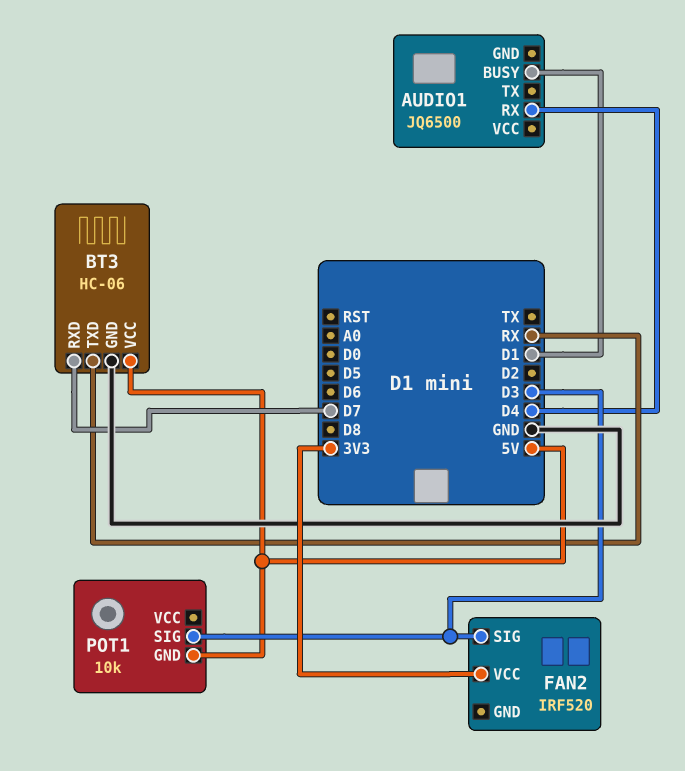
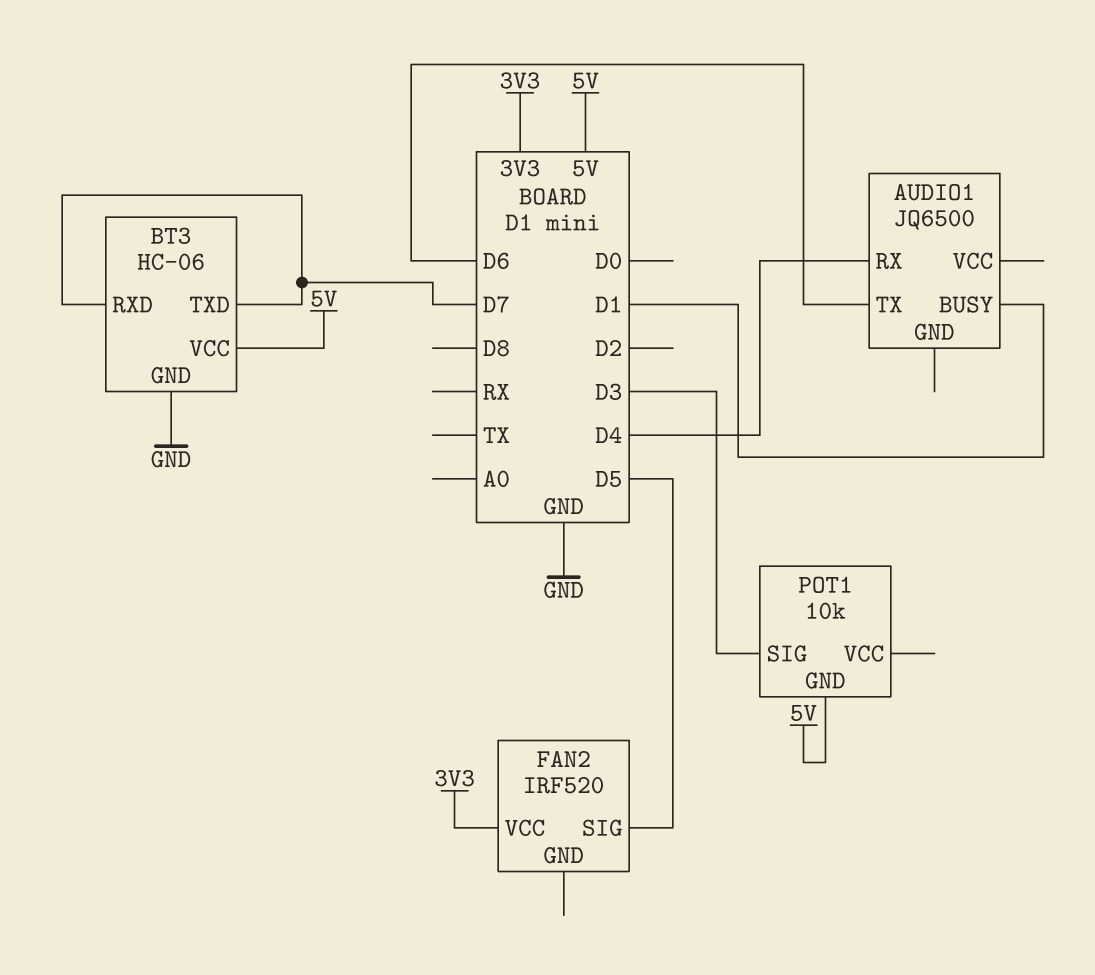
AUDIO1 pin TX: none -> D6
BT3 pin TXD: RX -> D7
FAN2 pin SIG: D3 -> D5

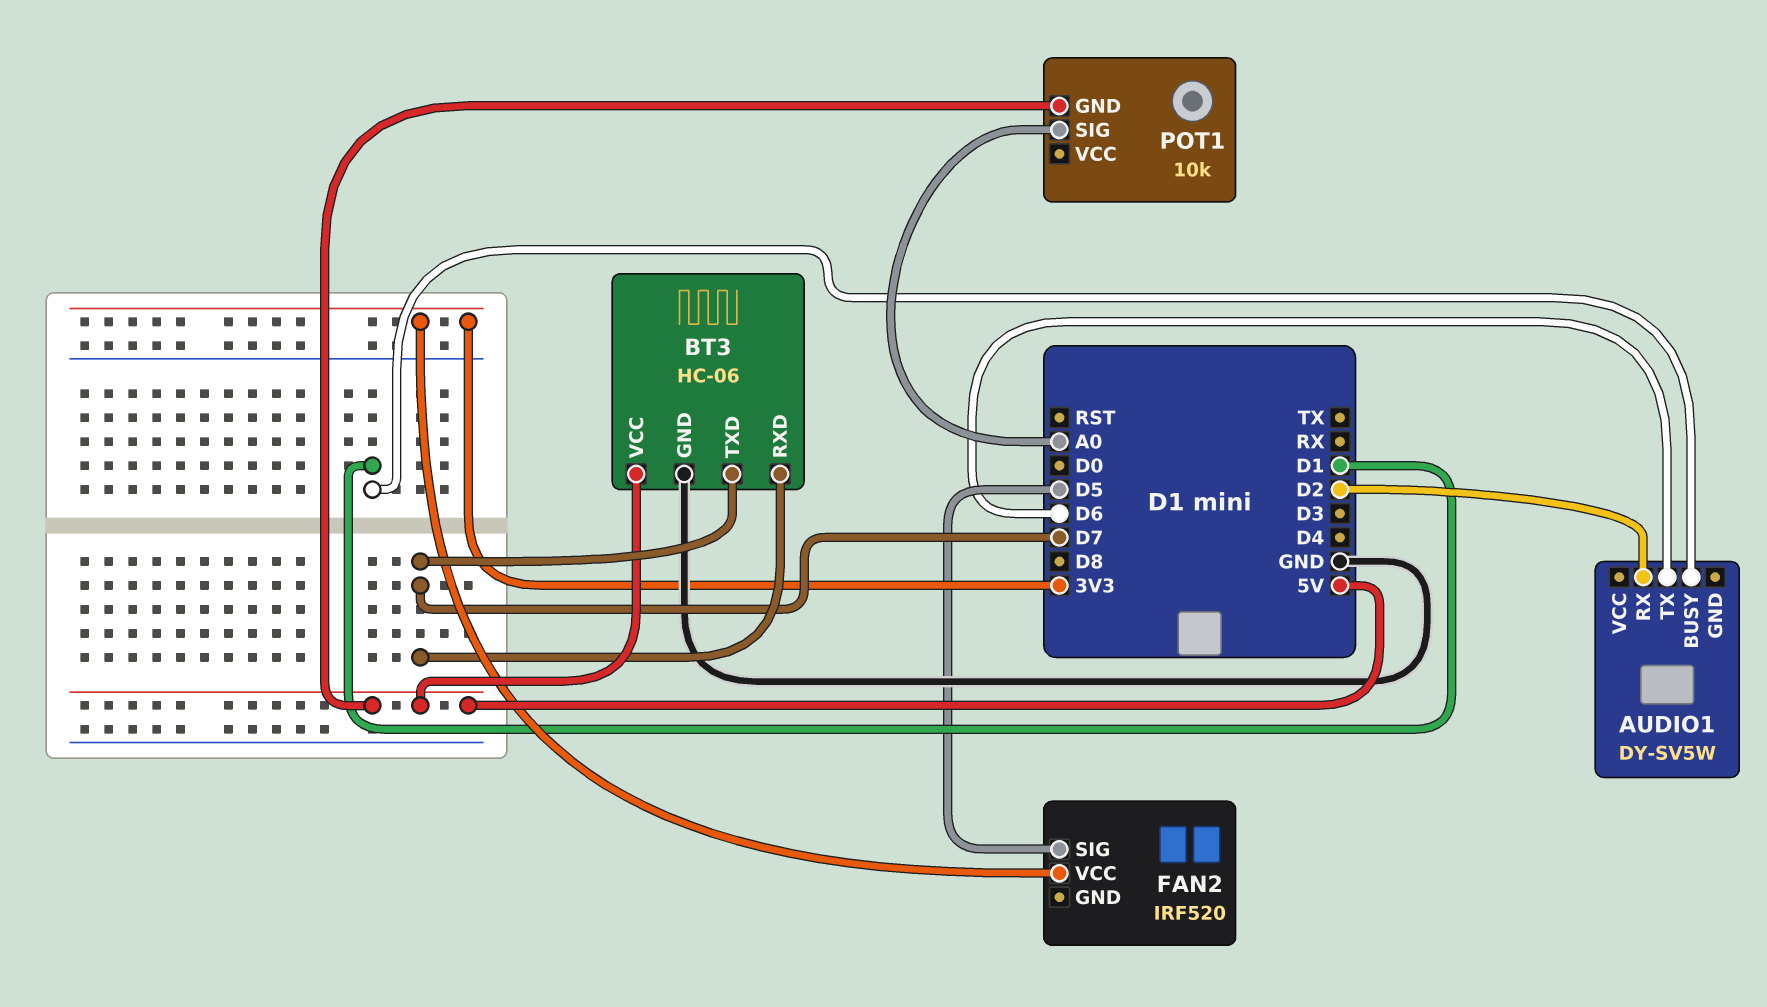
AUDIO1: JQ6500 -> DY-SV5W
AUDIO1 pin RX: D4 -> D2
POT1 pin SIG: D3 -> A0

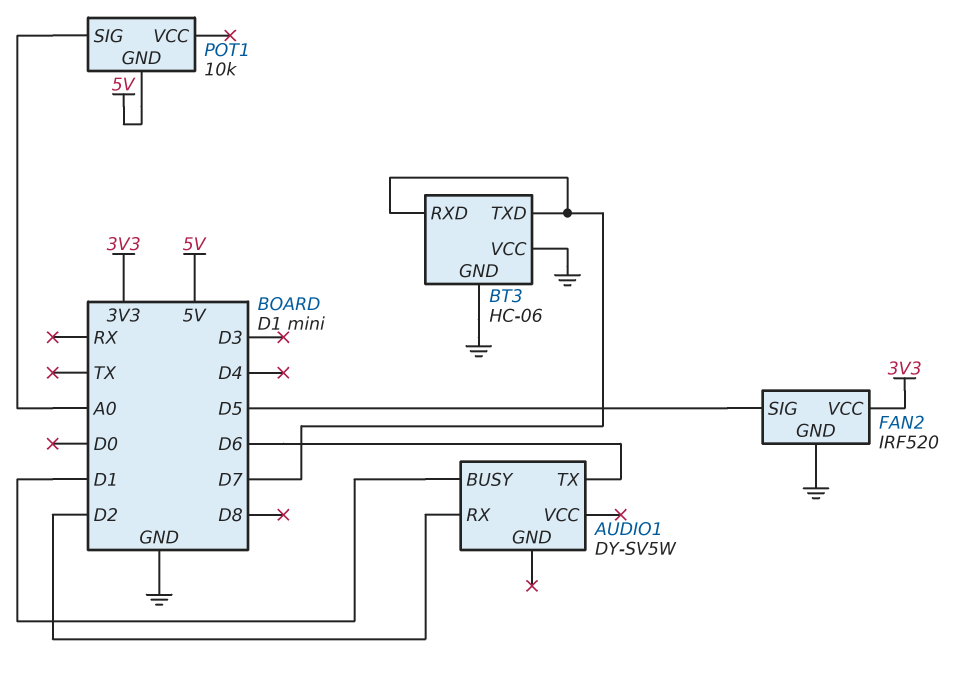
BT3 pin VCC: 5V -> GND
FAN2 pin GND: none -> GND

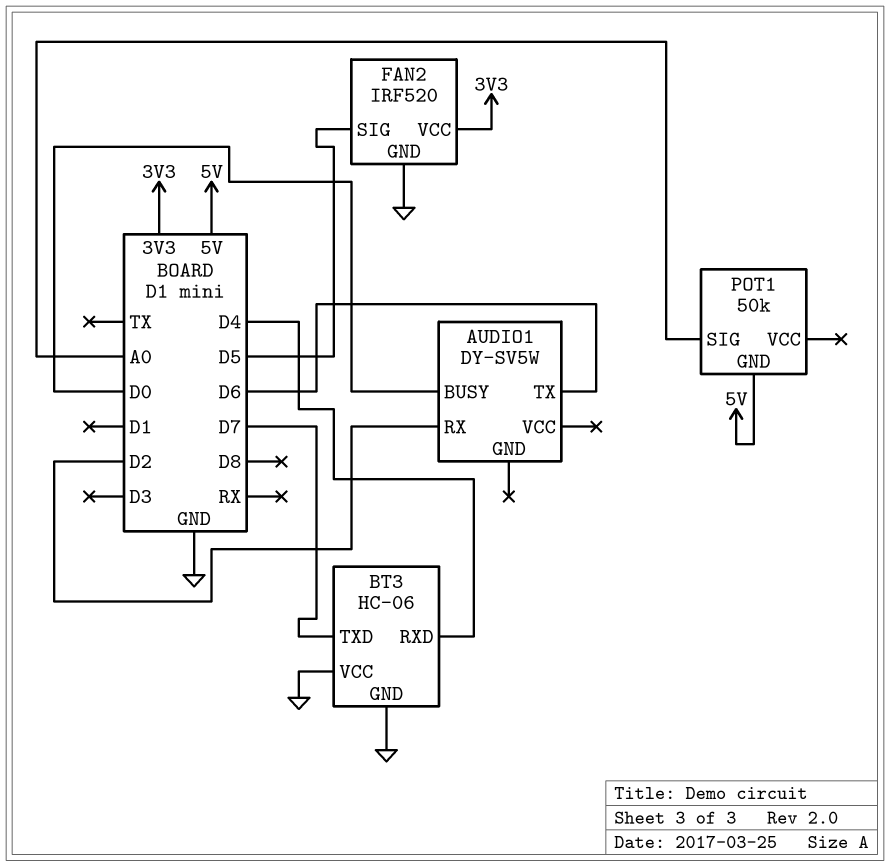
AUDIO1 pin BUSY: D1 -> D0
BT3 pin RXD: D7 -> D4
POT1: 10k -> 50k

